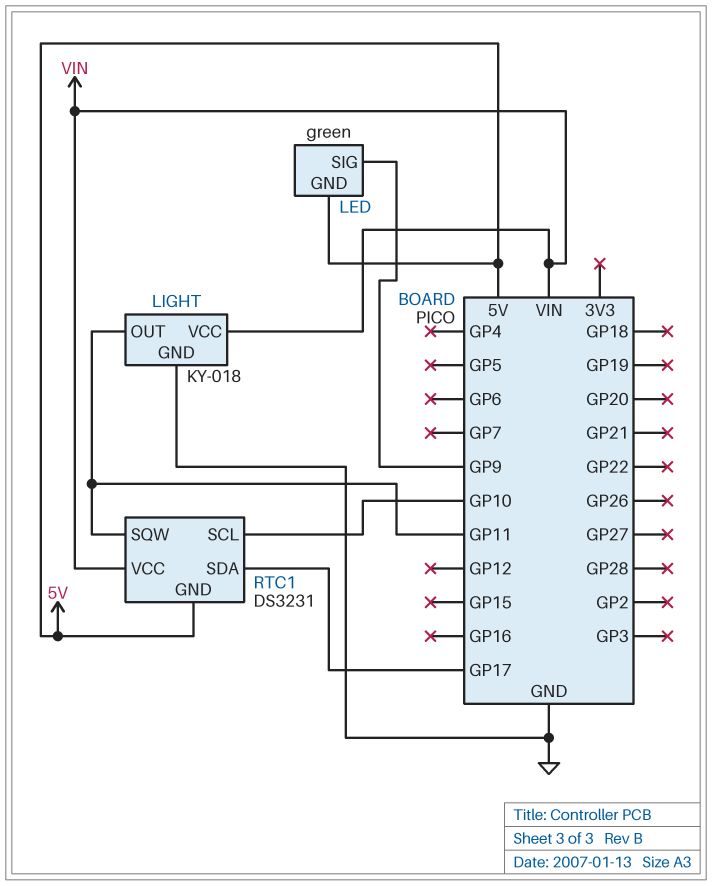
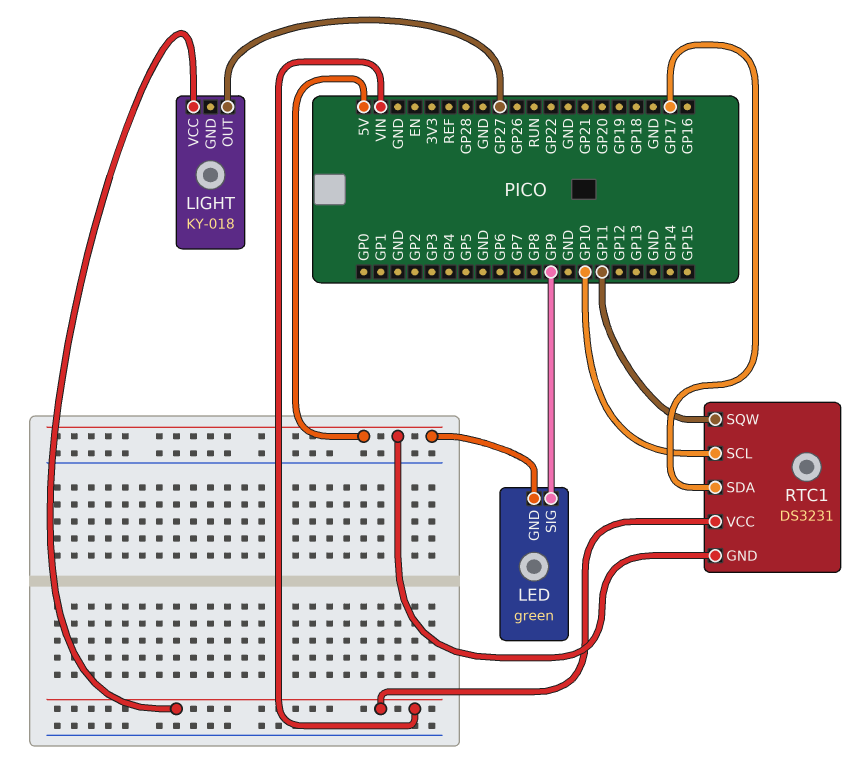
LIGHT pin GND: GND -> none
LIGHT pin OUT: GP11 -> GP27

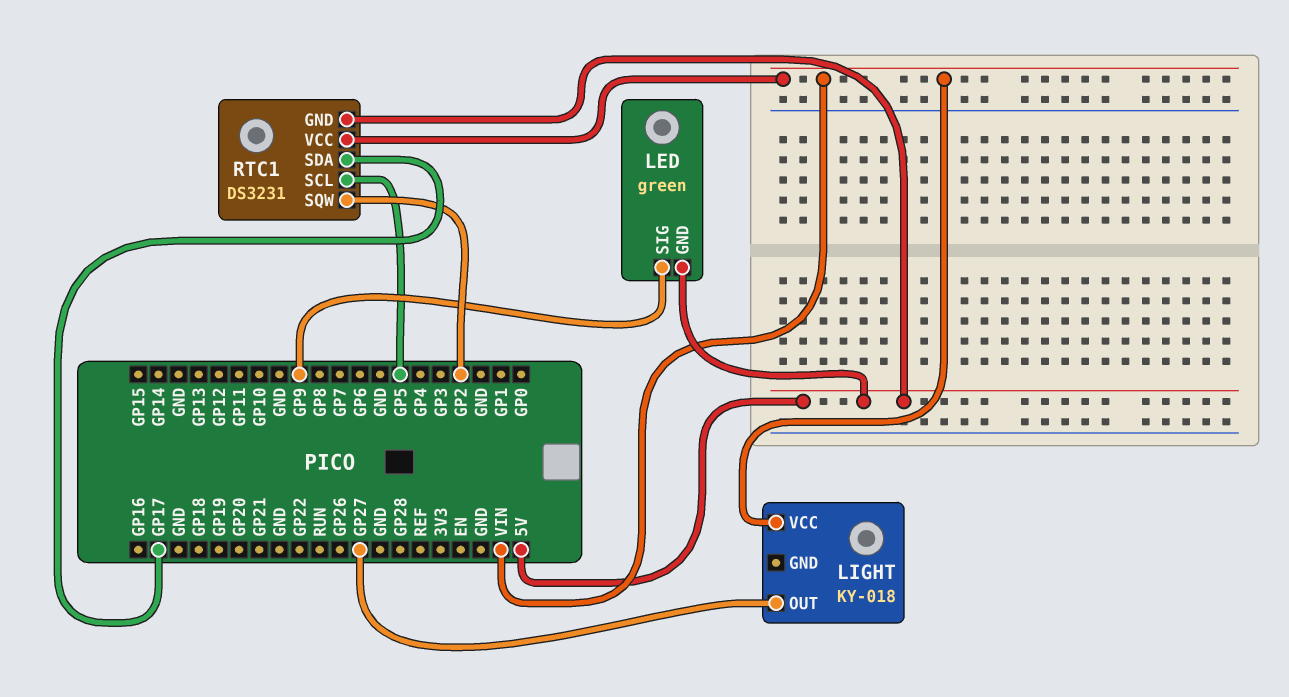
RTC1 pin SCL: GP10 -> GP5
RTC1 pin SQW: GP11 -> GP2

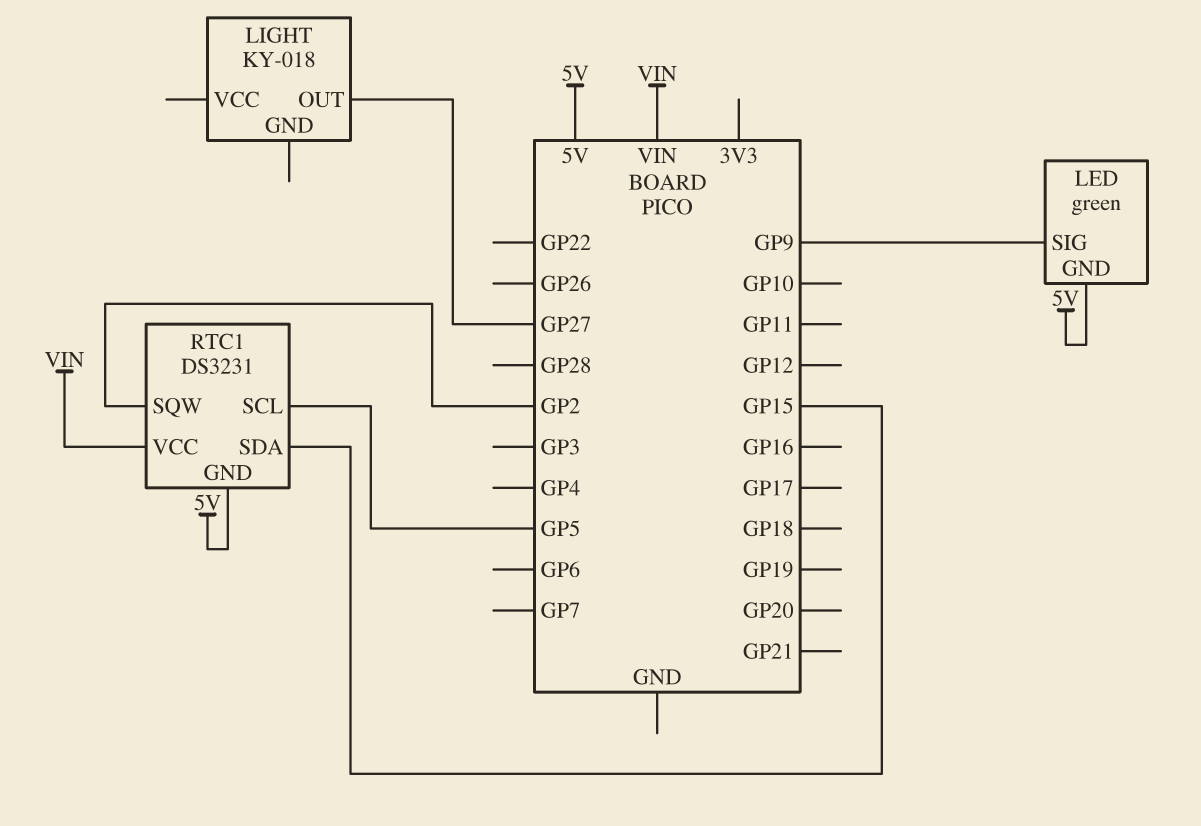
LIGHT pin VCC: VIN -> none
RTC1 pin SDA: GP17 -> GP15

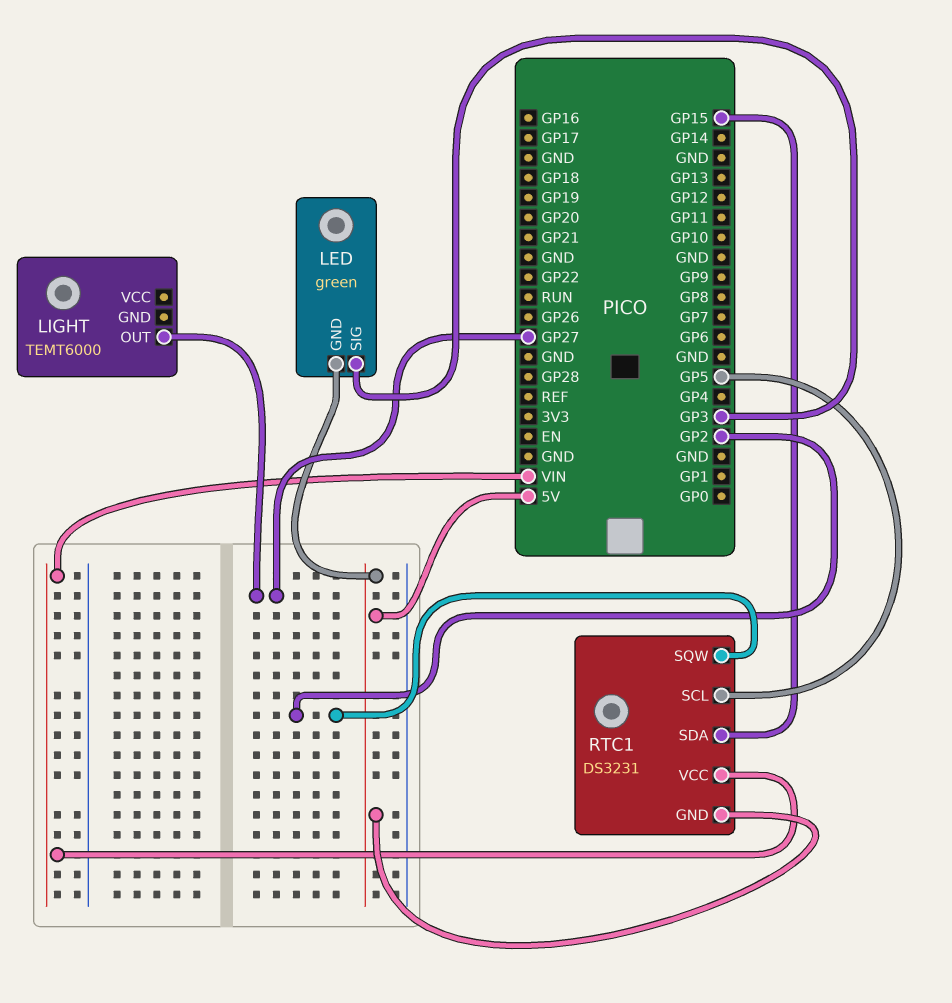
LED pin SIG: GP9 -> GP3
LIGHT: KY-018 -> TEMT6000

